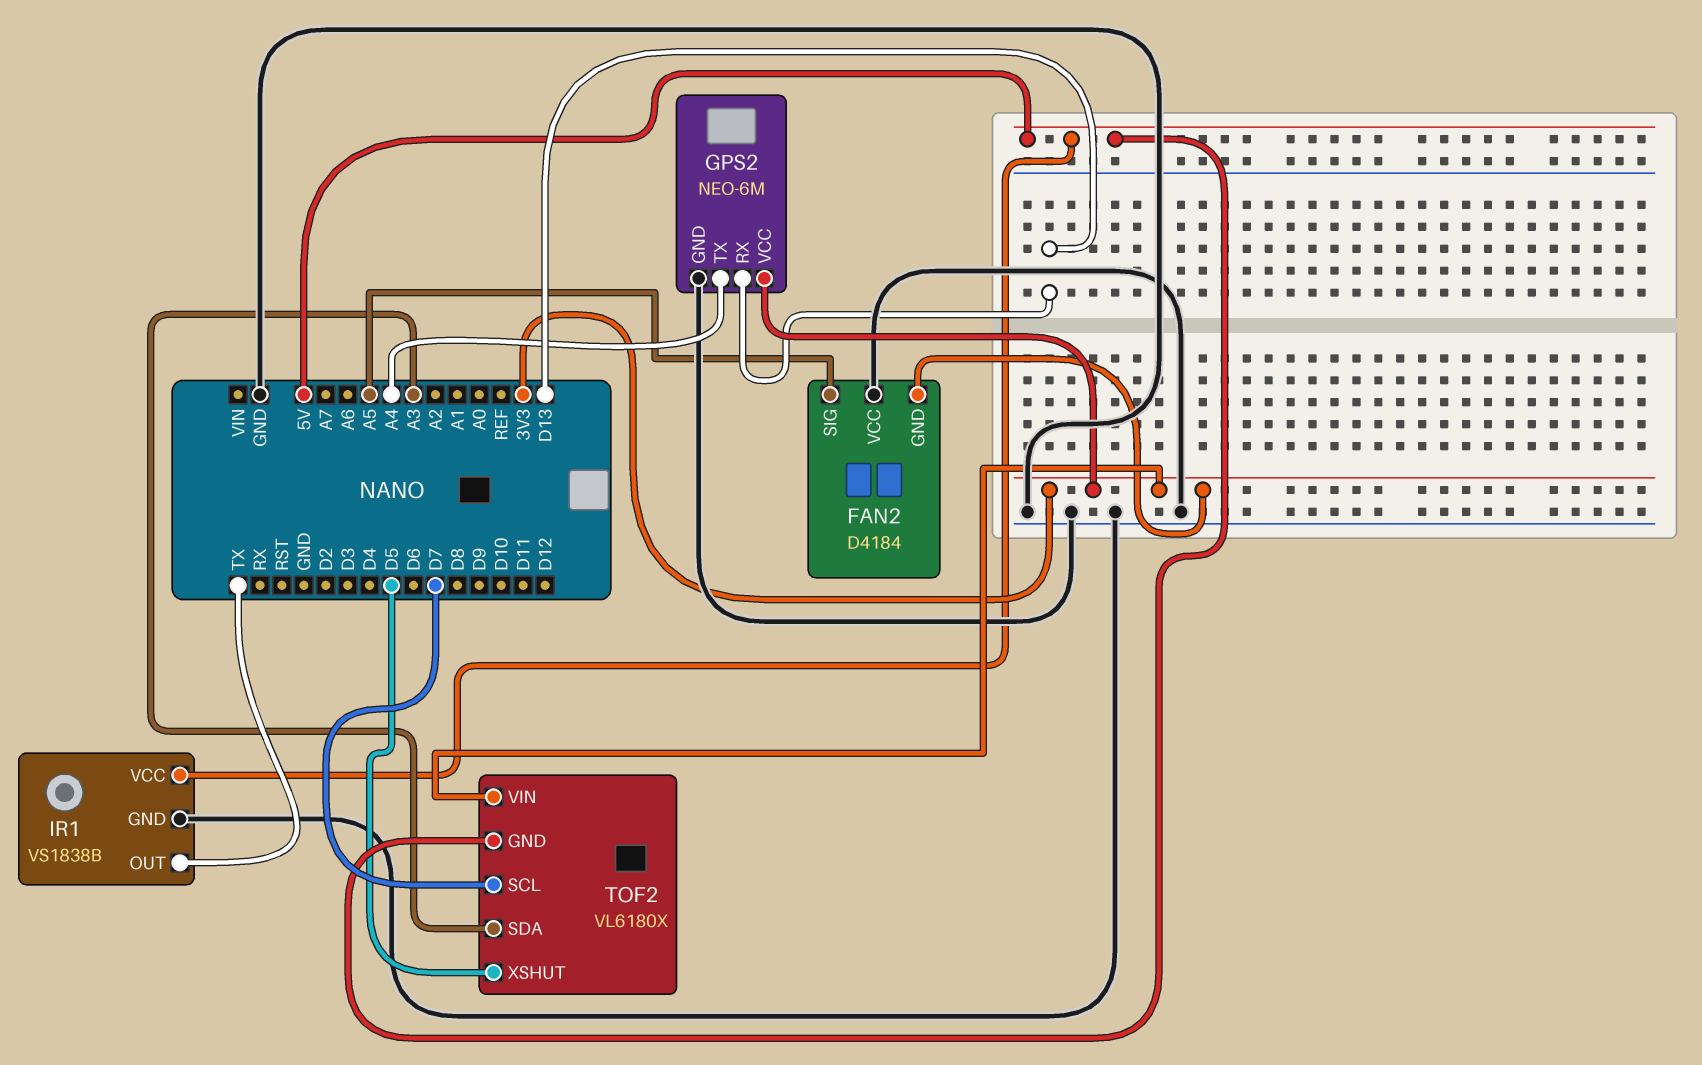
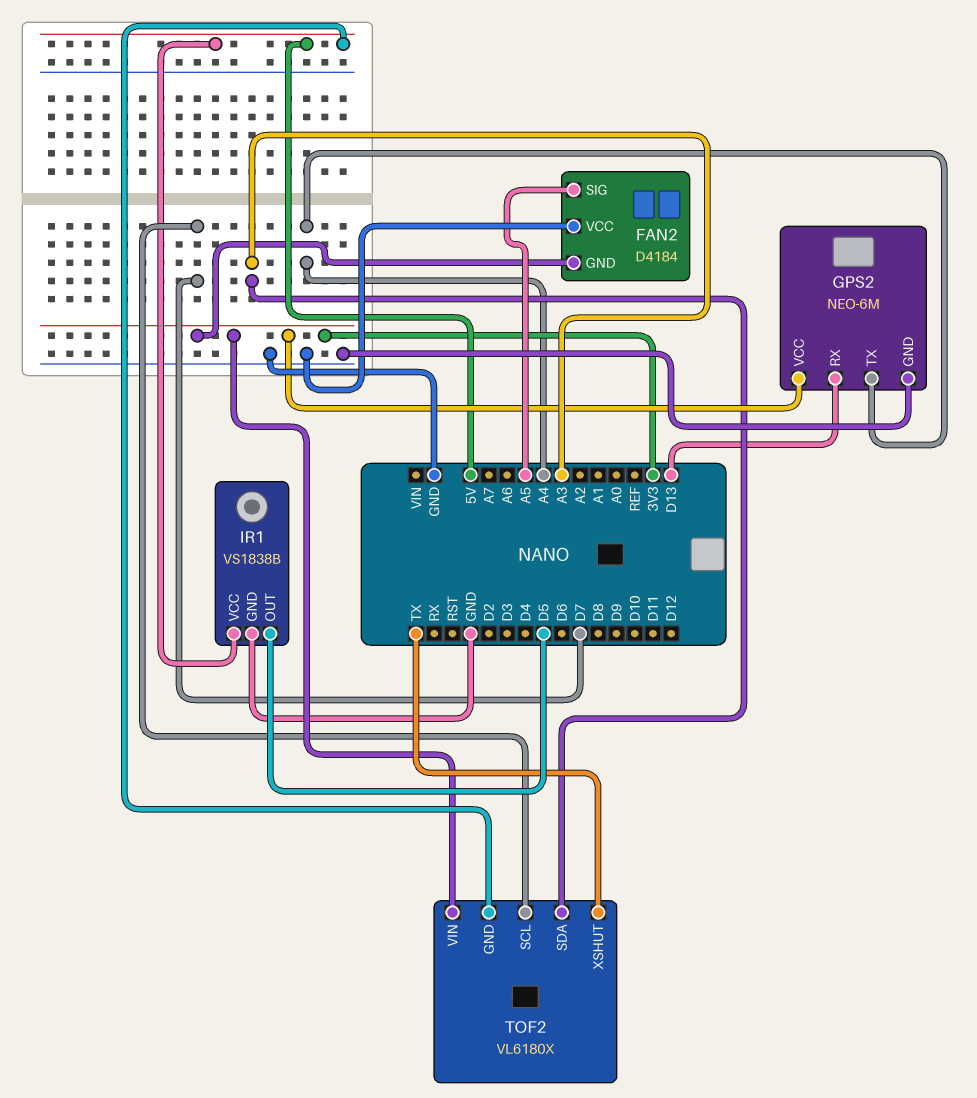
IR1 pin OUT: TX -> D5
TOF2 pin XSHUT: D5 -> TX

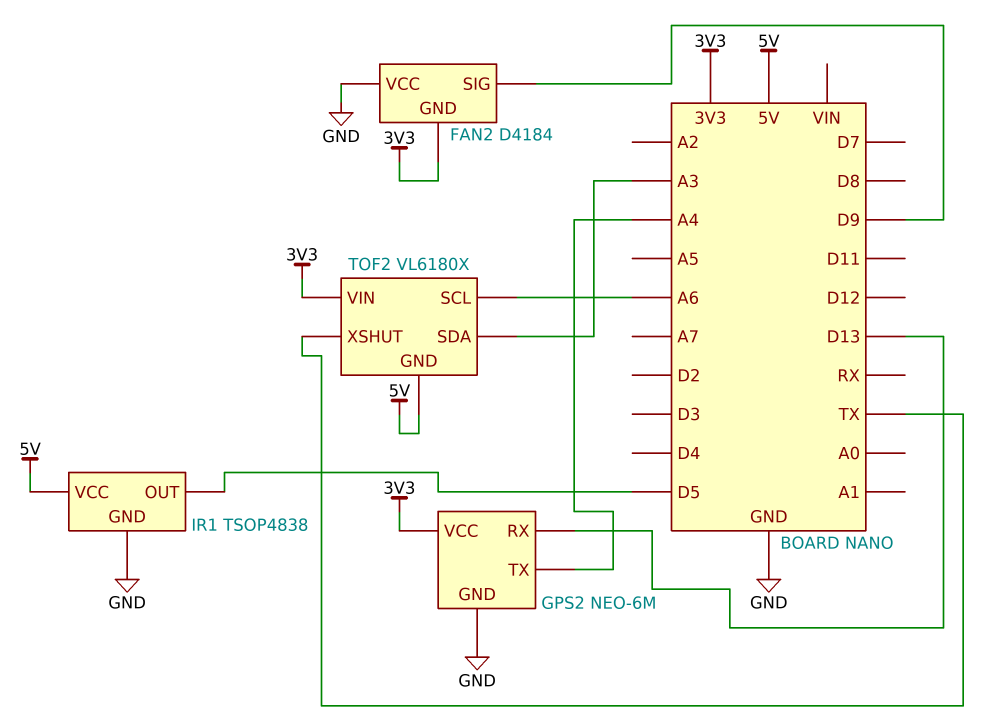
FAN2 pin SIG: A5 -> D9
IR1: VS1838B -> TSOP4838
TOF2 pin SCL: D7 -> A6

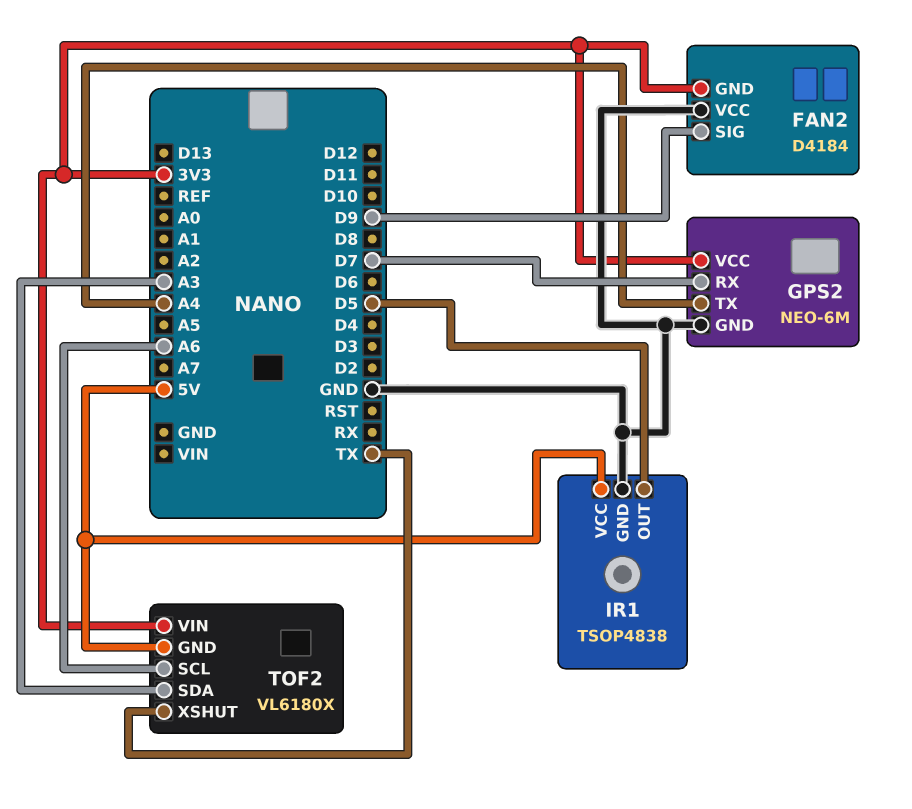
GPS2 pin RX: D13 -> D7

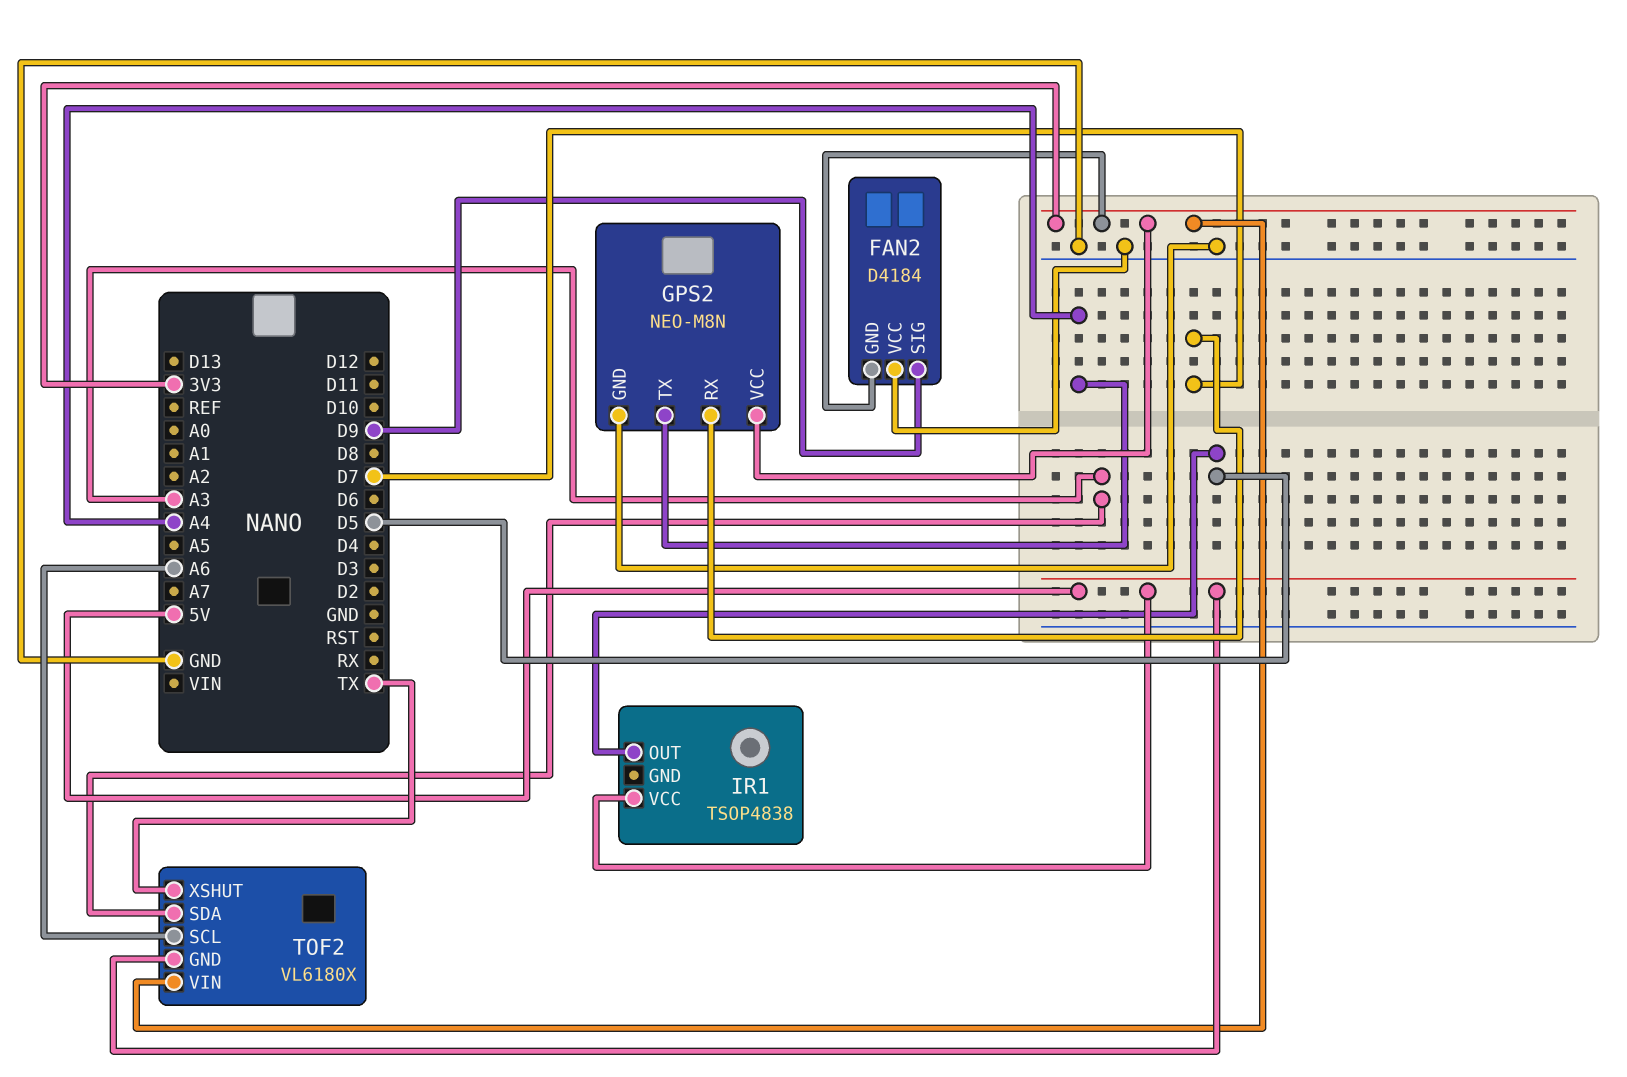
GPS2: NEO-6M -> NEO-M8N
IR1 pin GND: GND -> none

